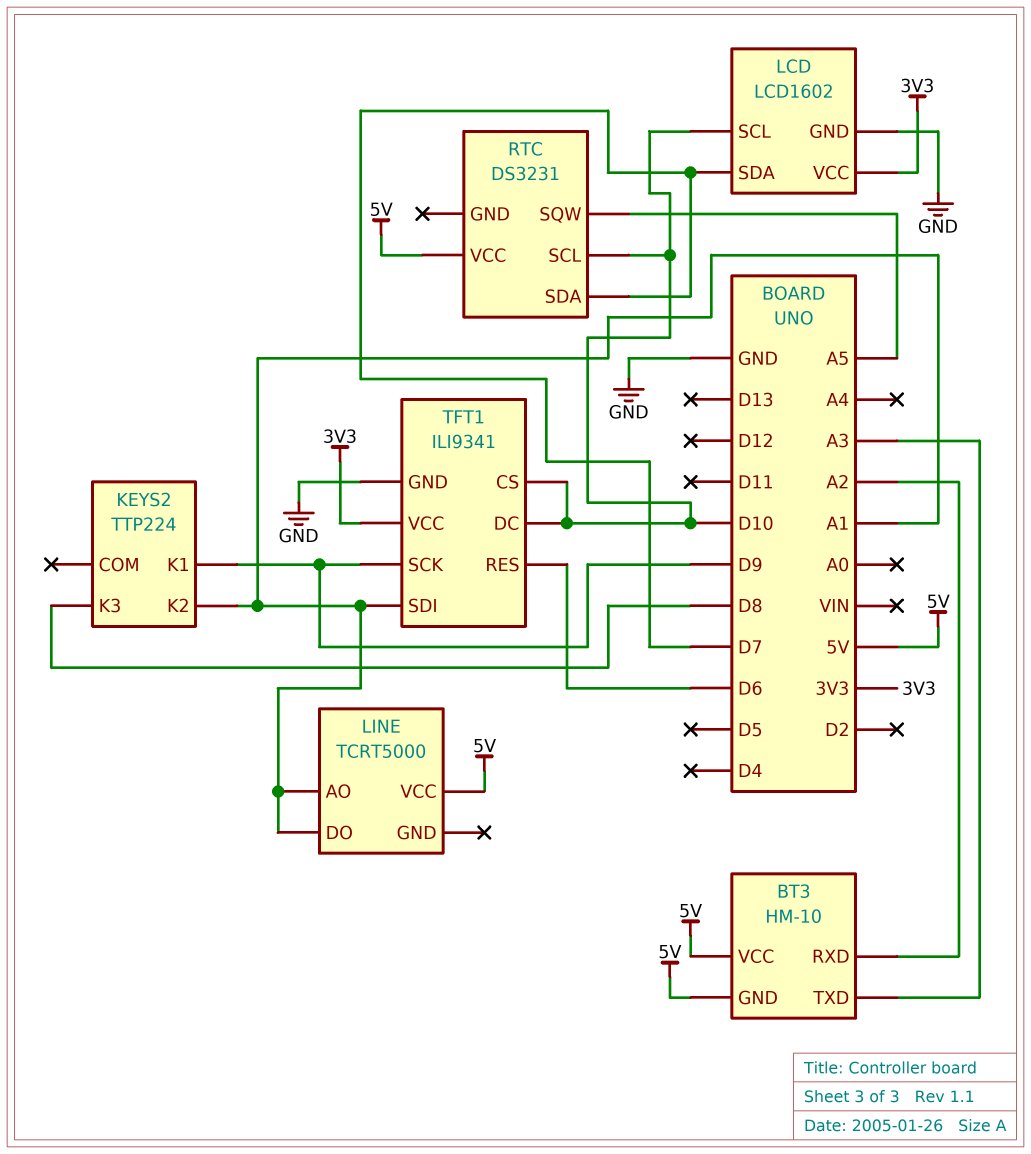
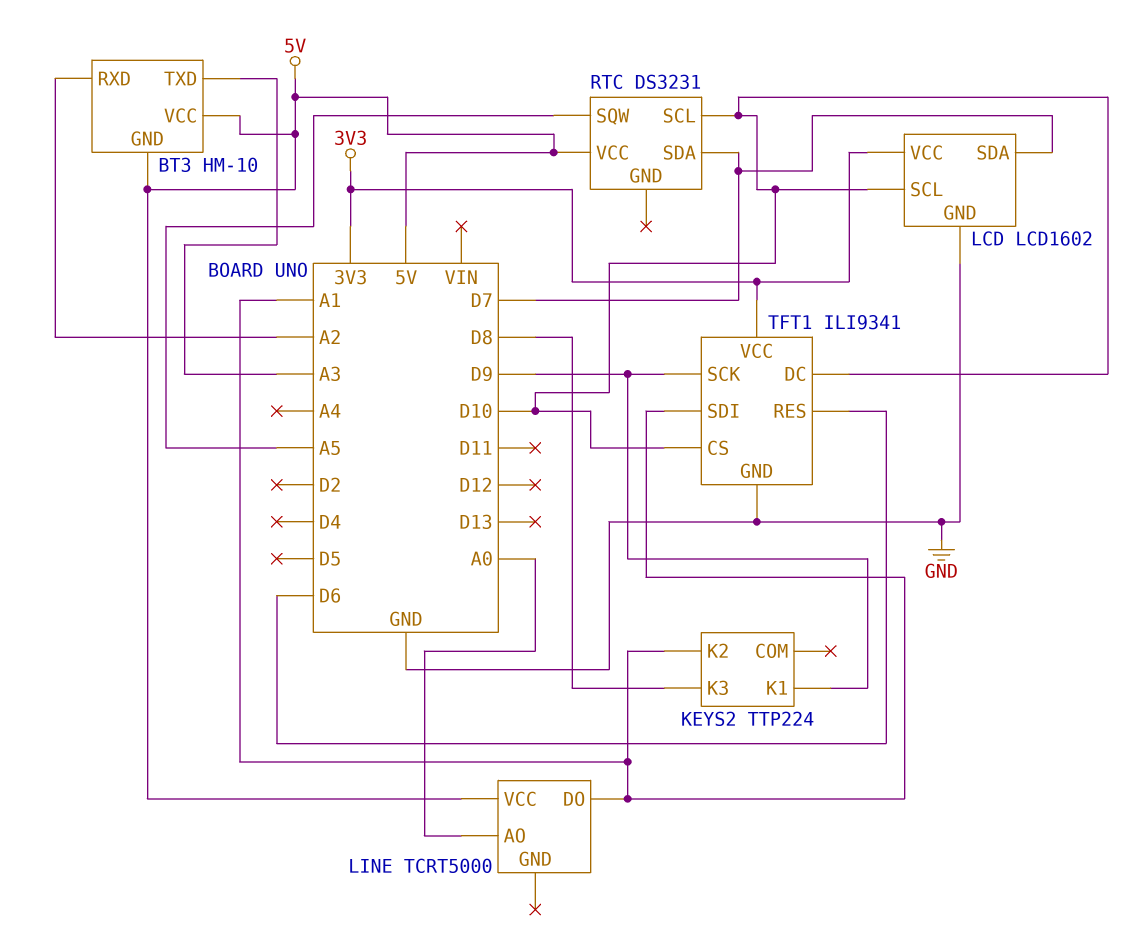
LINE pin AO: A1 -> A0

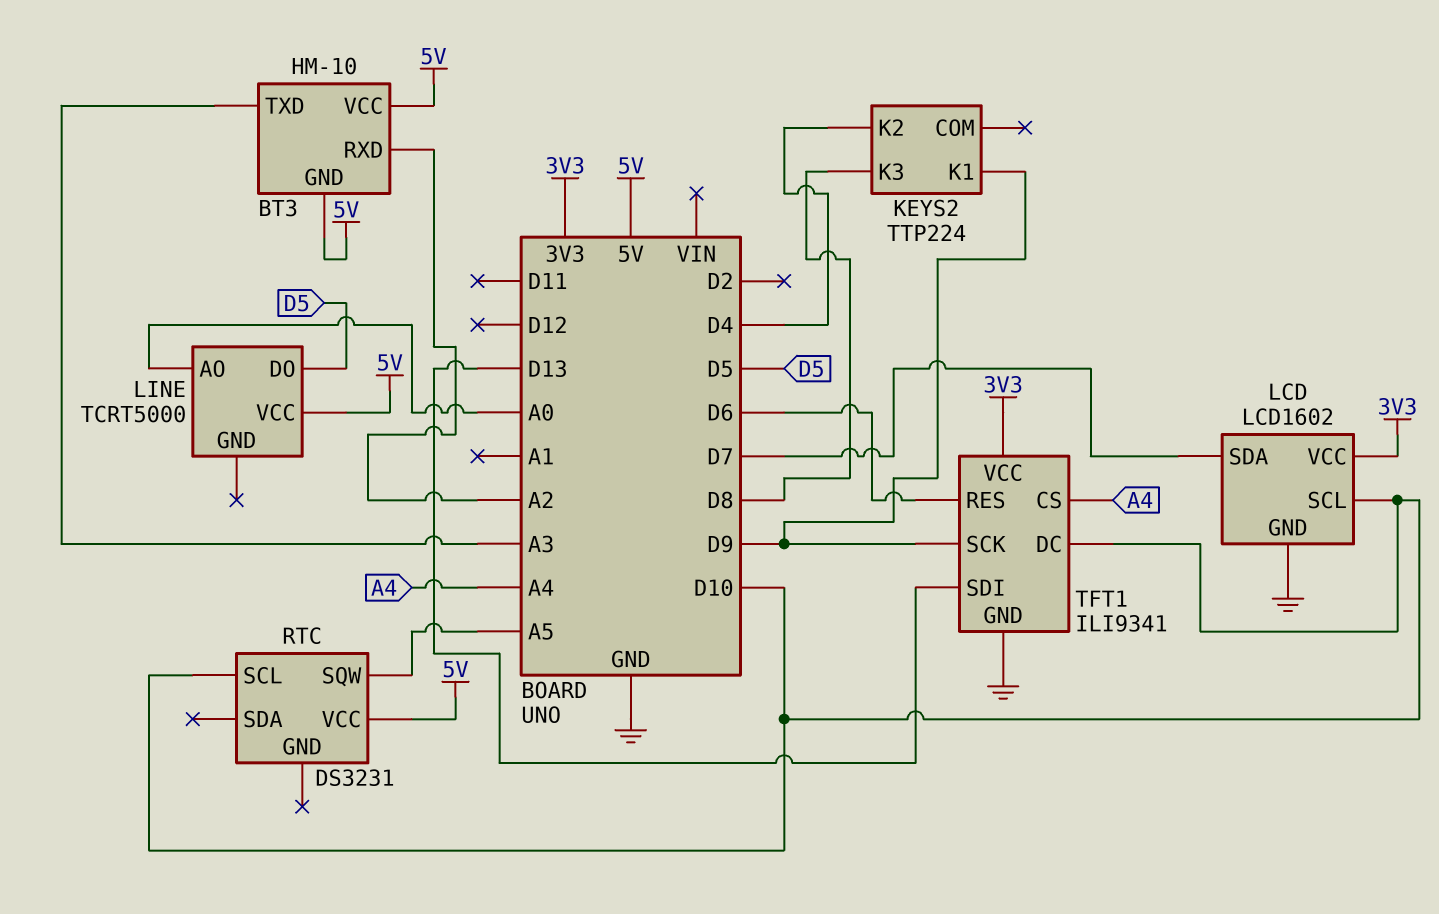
KEYS2 pin K2: A1 -> D4
LINE pin DO: A1 -> D5
RTC pin SDA: D7 -> none
TFT1 pin CS: D10 -> A4
TFT1 pin SDI: A1 -> D13

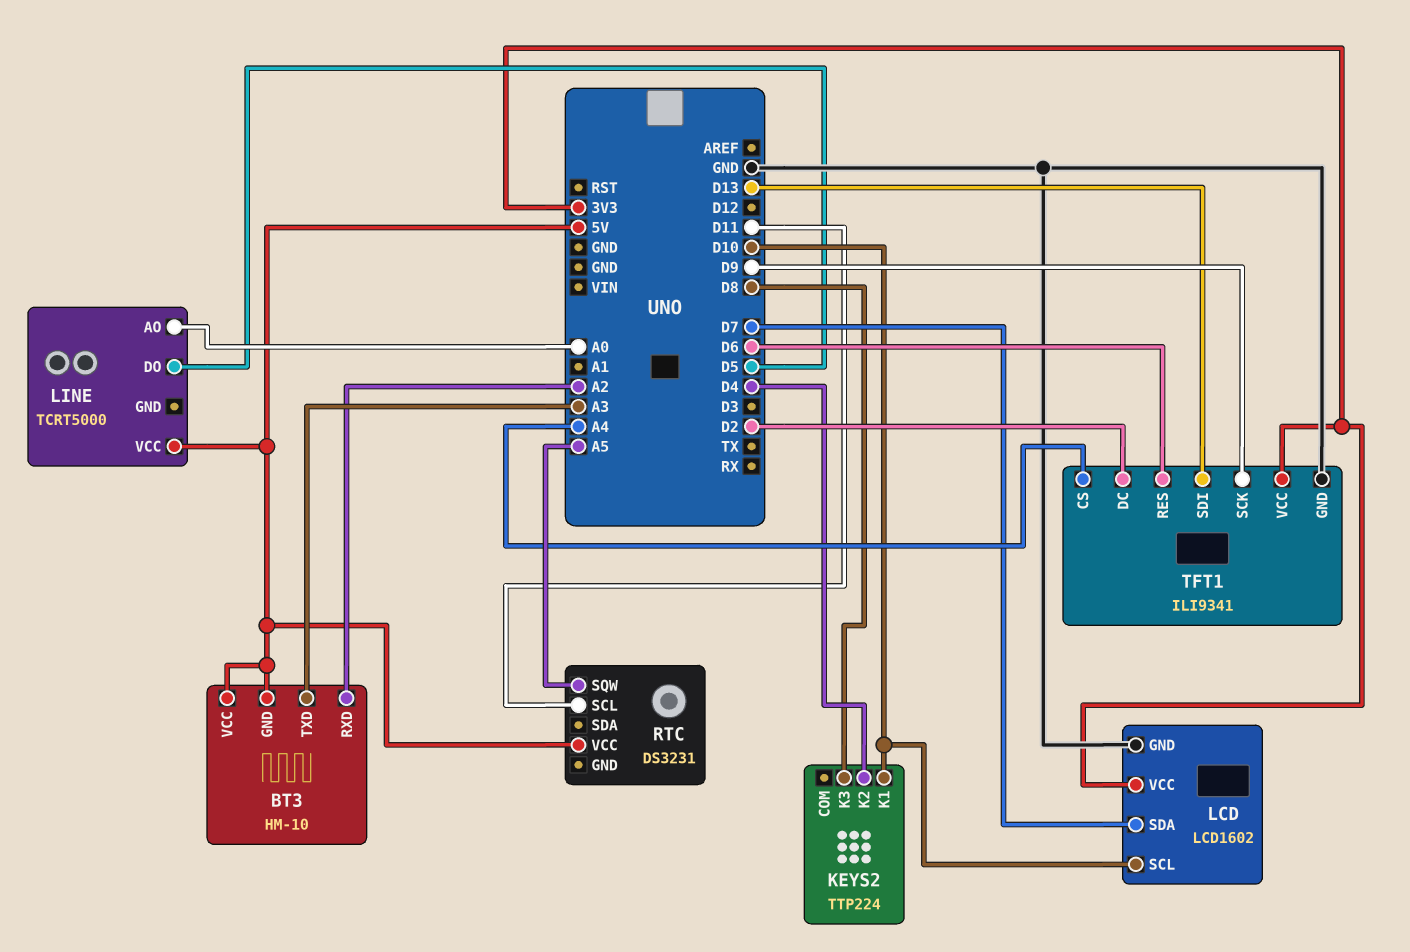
KEYS2 pin K1: D9 -> D10
RTC pin SCL: D10 -> D11
TFT1 pin DC: D10 -> D2

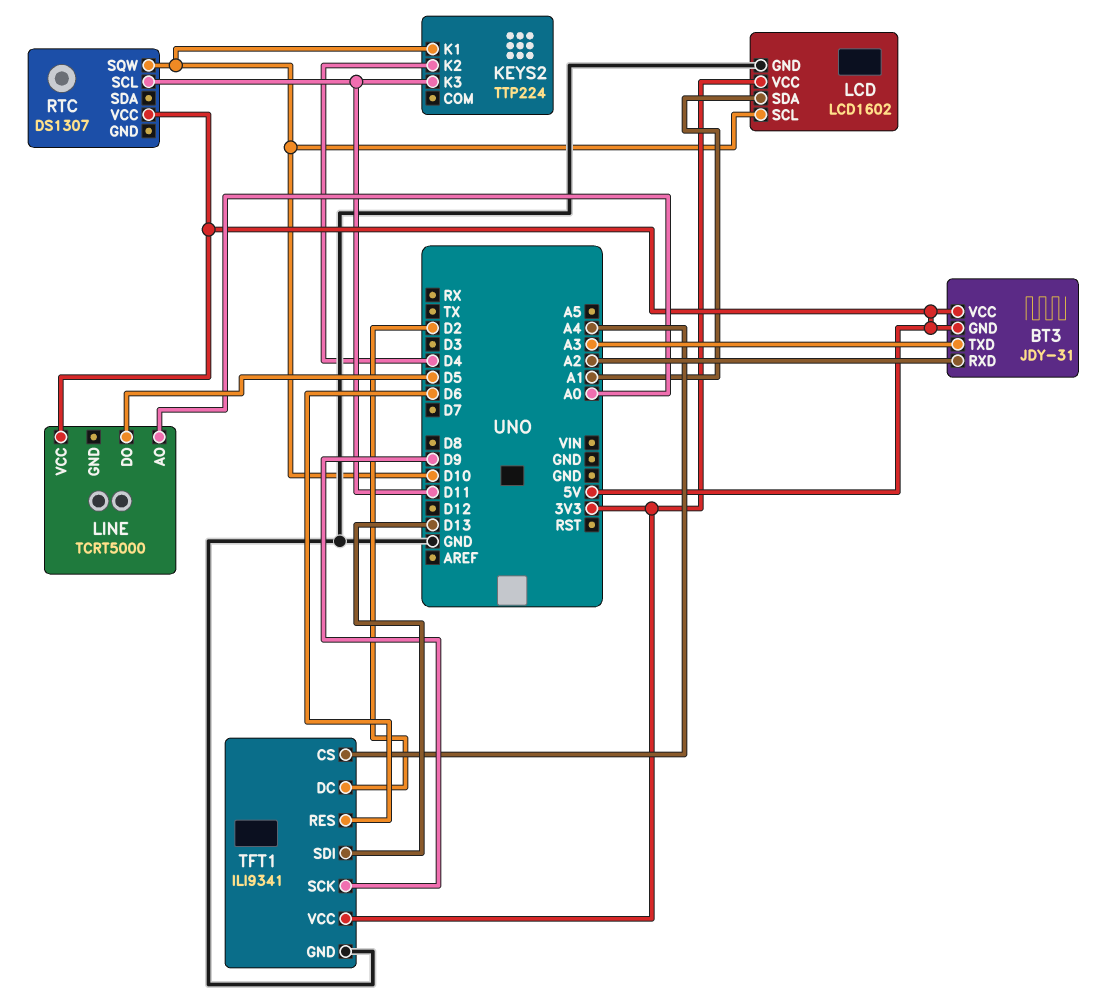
BT3: HM-10 -> JDY-31
KEYS2 pin K3: D8 -> D11
LCD pin SDA: D7 -> A1
RTC: DS3231 -> DS1307
RTC pin SQW: A5 -> D10

